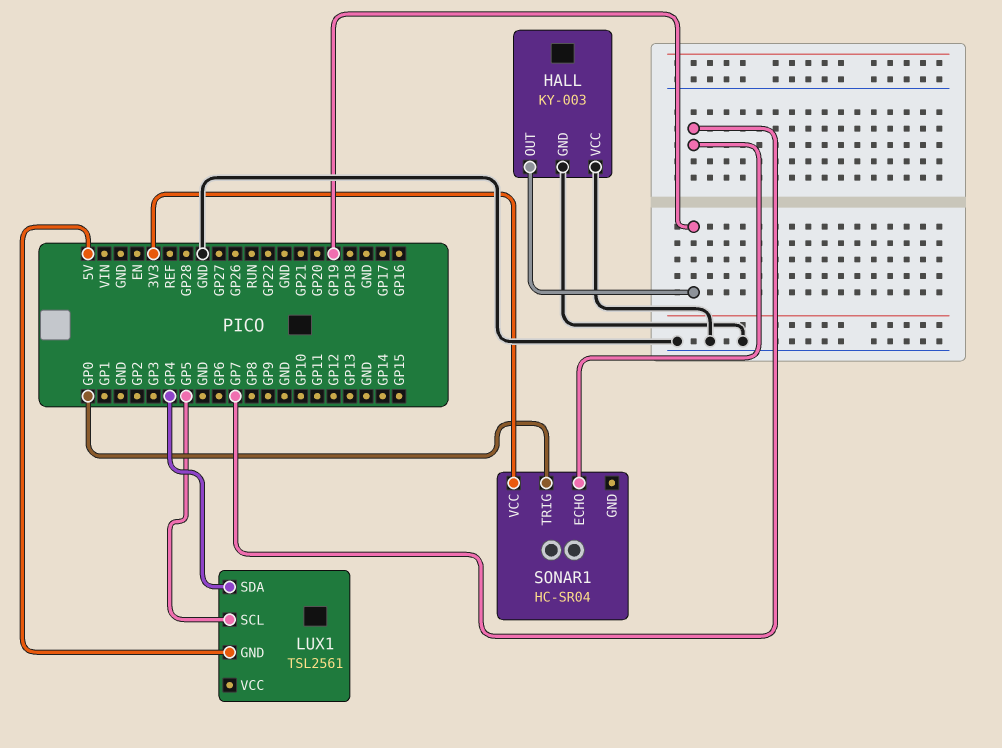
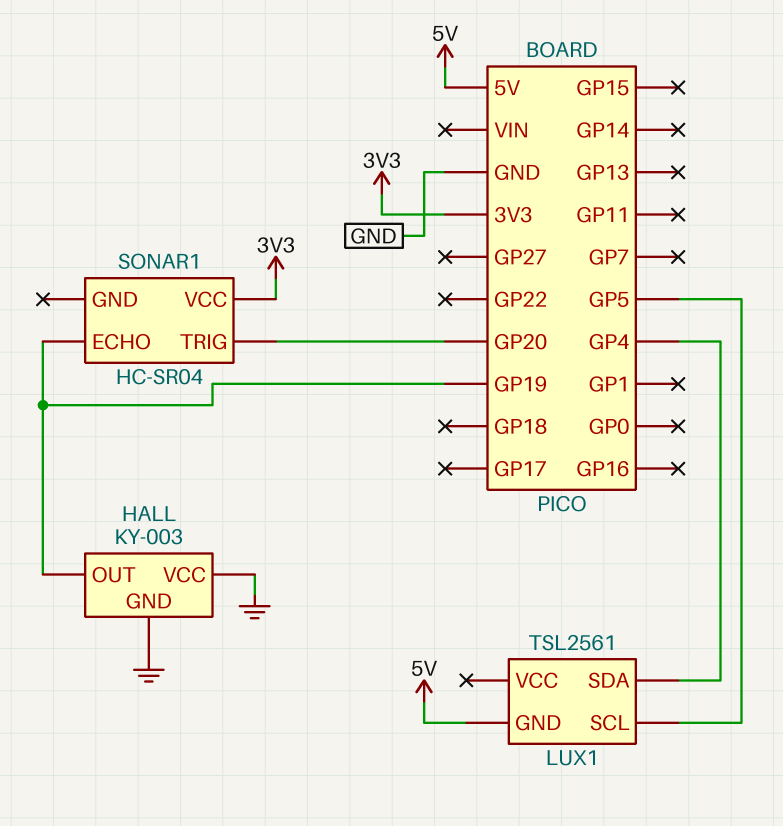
SONAR1 pin ECHO: GP7 -> GP19
SONAR1 pin TRIG: GP0 -> GP20

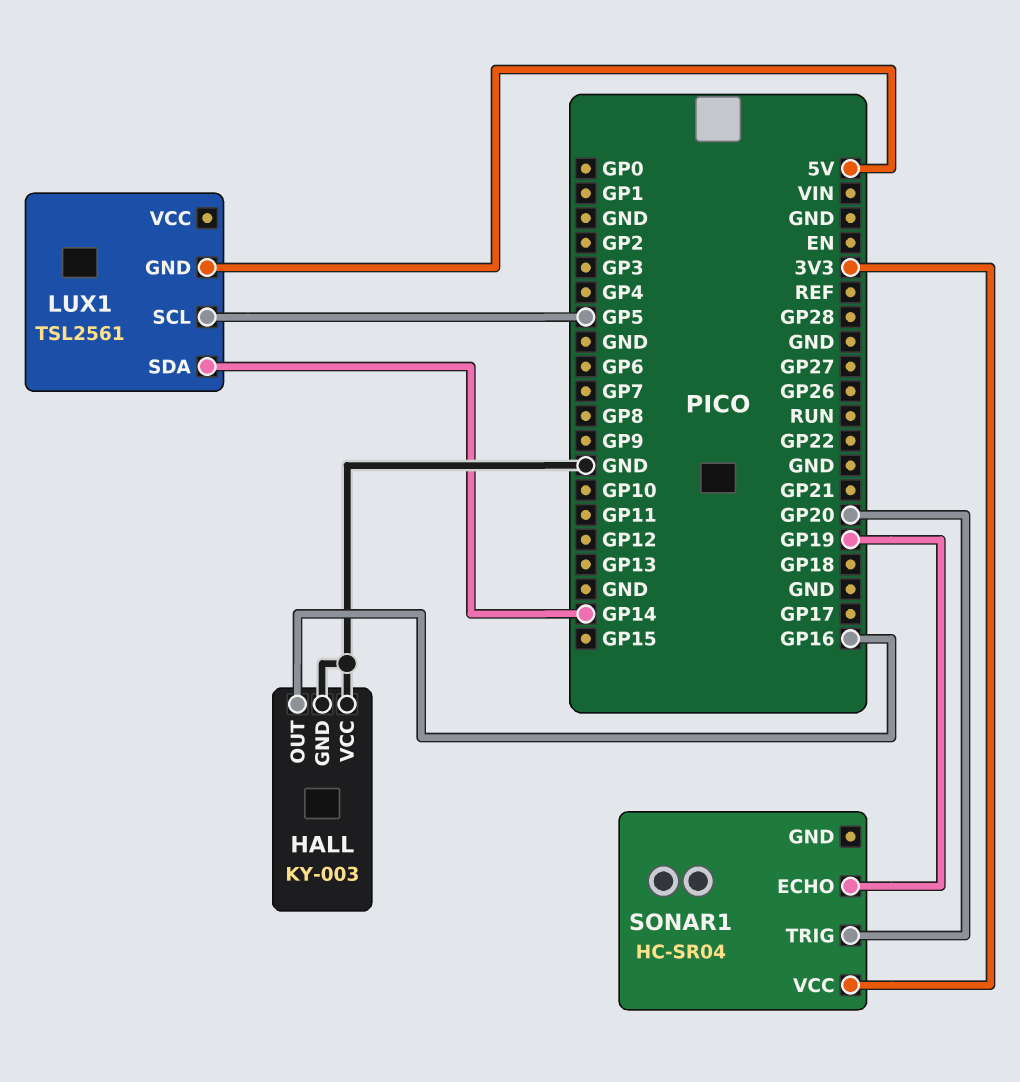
HALL pin OUT: GP19 -> GP16
LUX1 pin SDA: GP4 -> GP14

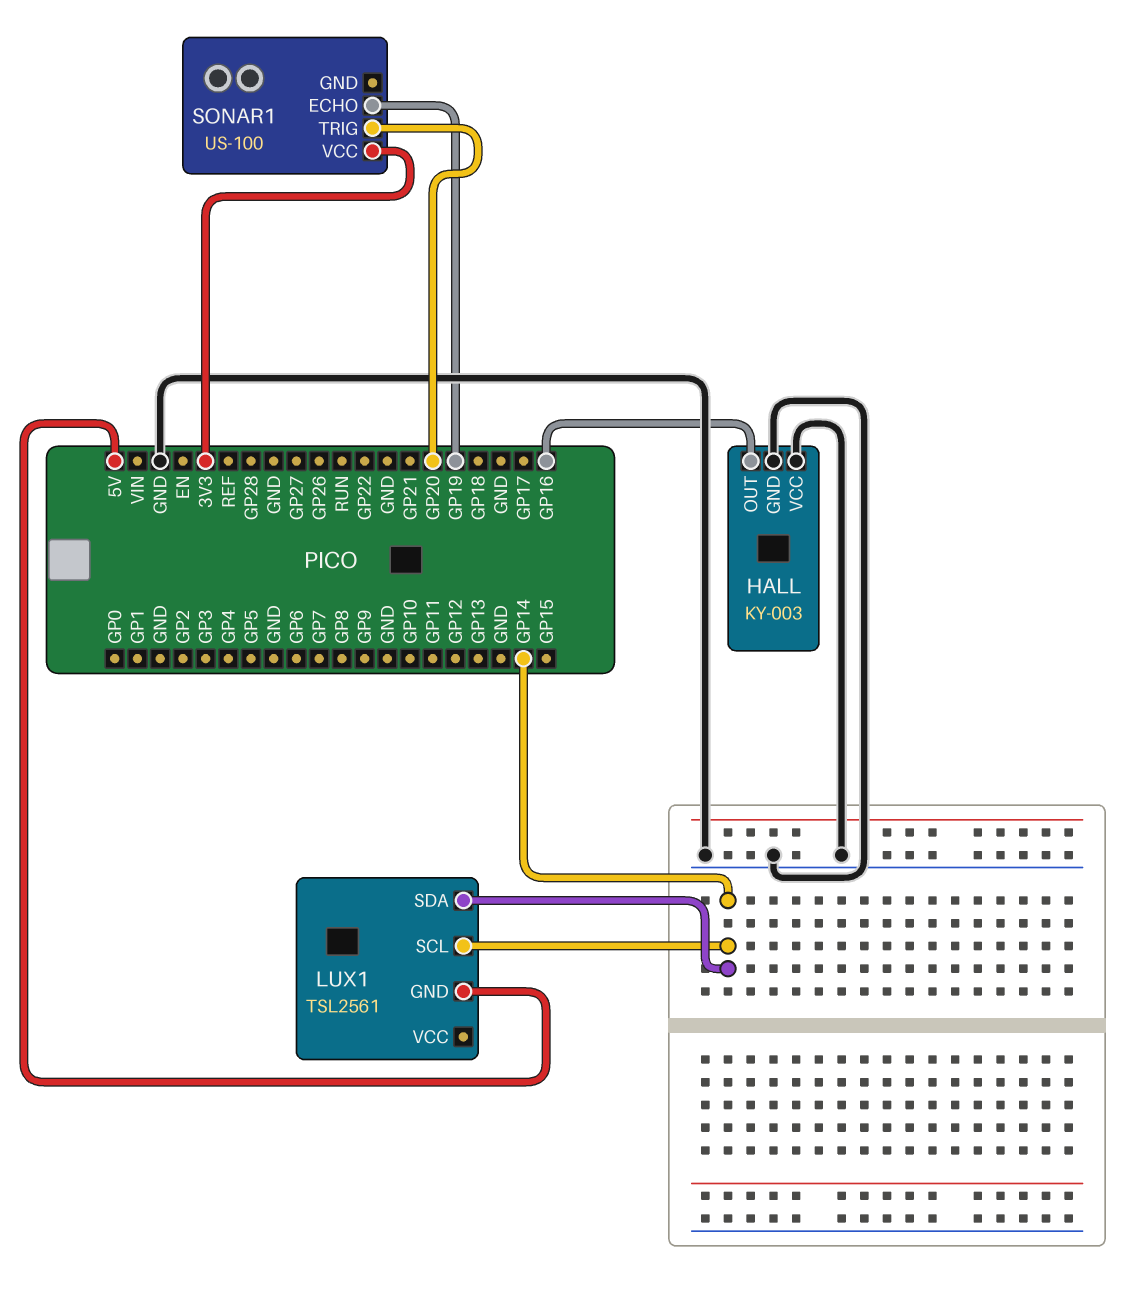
LUX1 pin SCL: GP5 -> GP14
SONAR1: HC-SR04 -> US-100

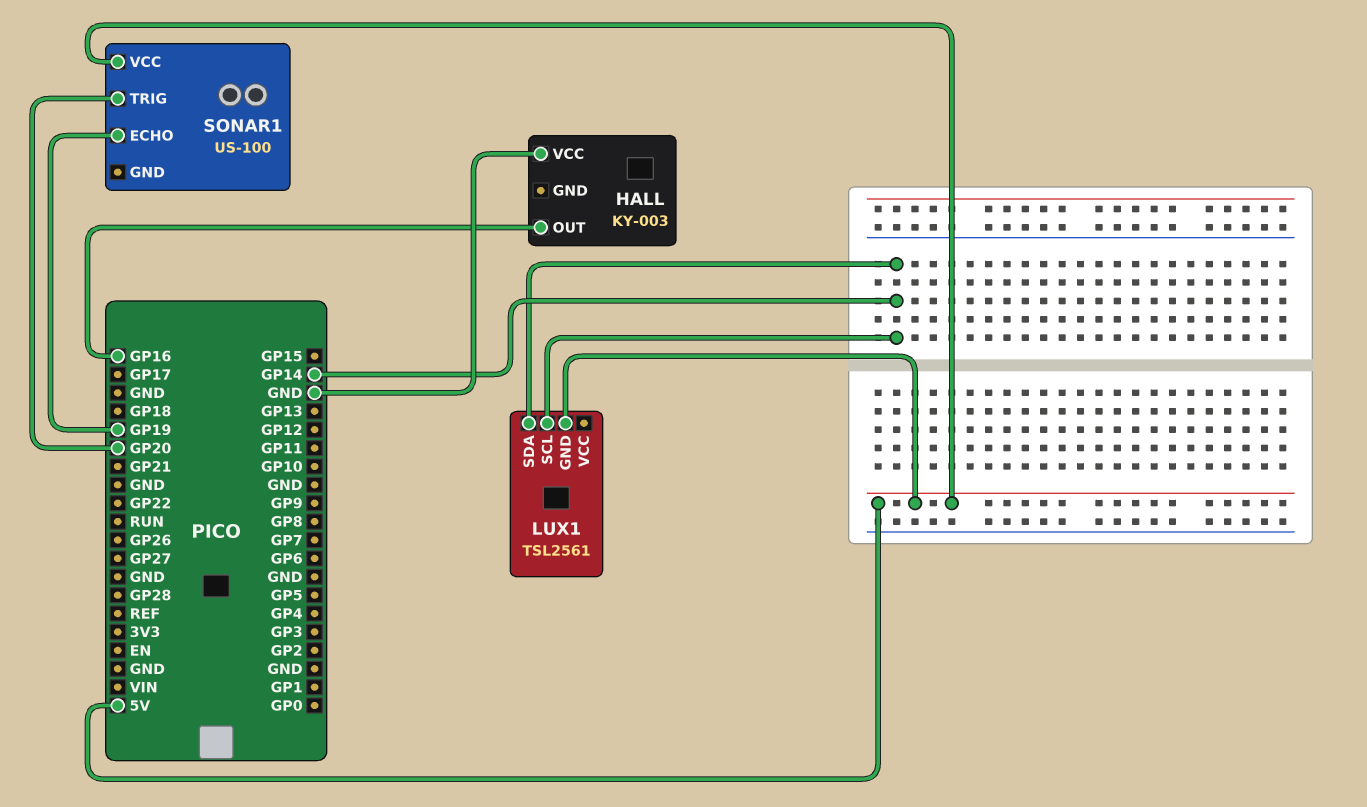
HALL pin GND: GND -> none
SONAR1 pin VCC: 3V3 -> 5V

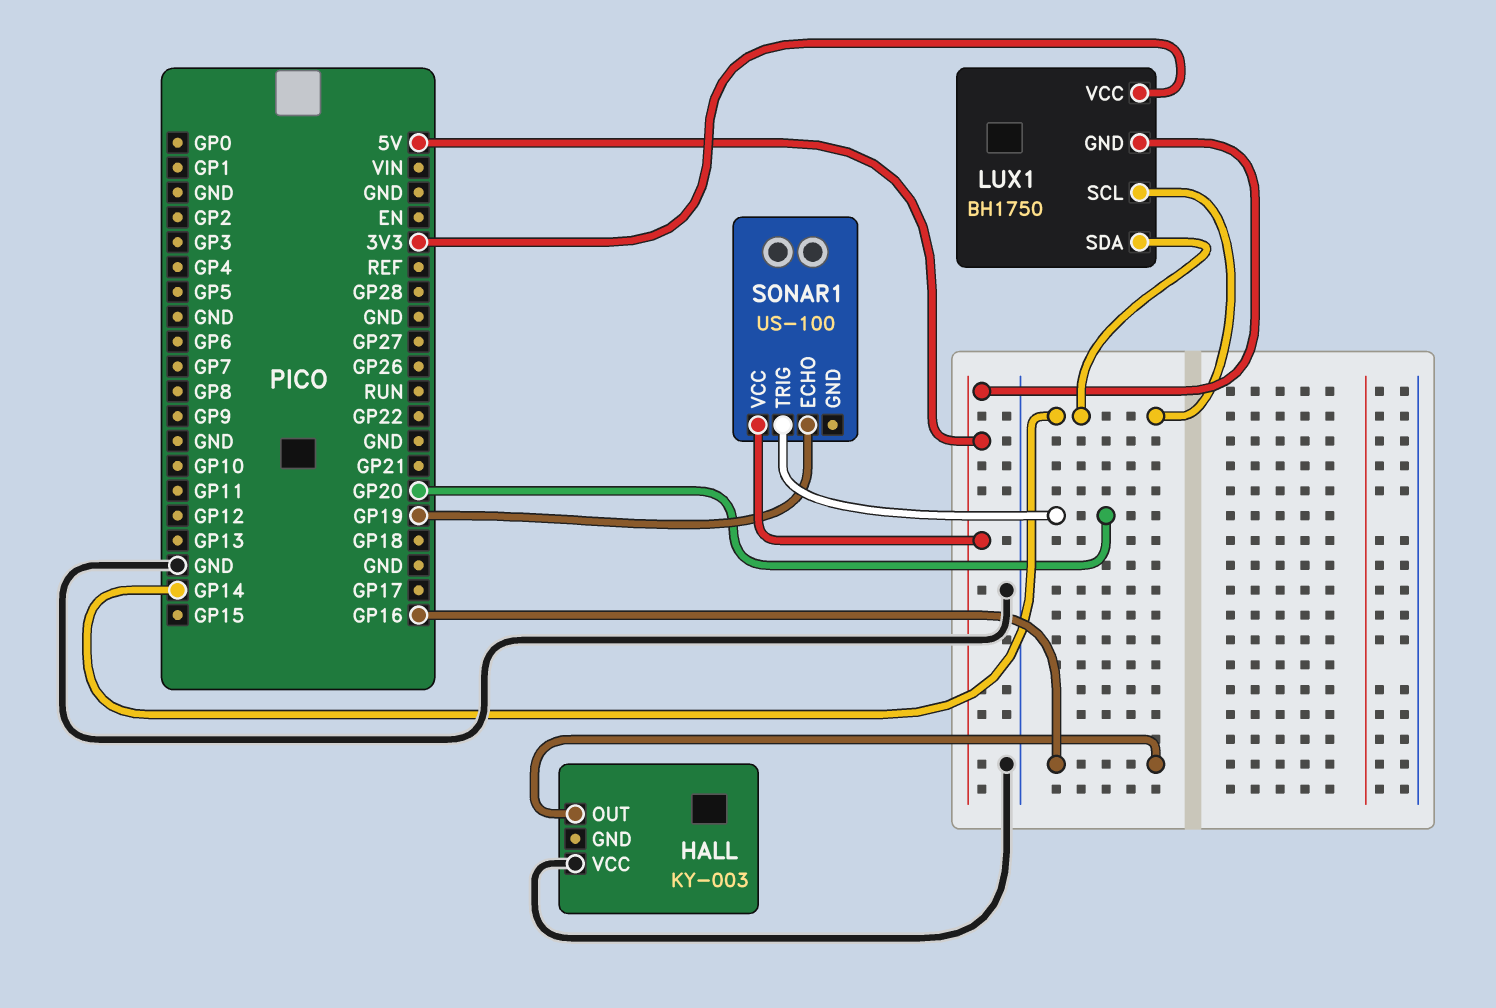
LUX1: TSL2561 -> BH1750
LUX1 pin VCC: none -> 3V3

